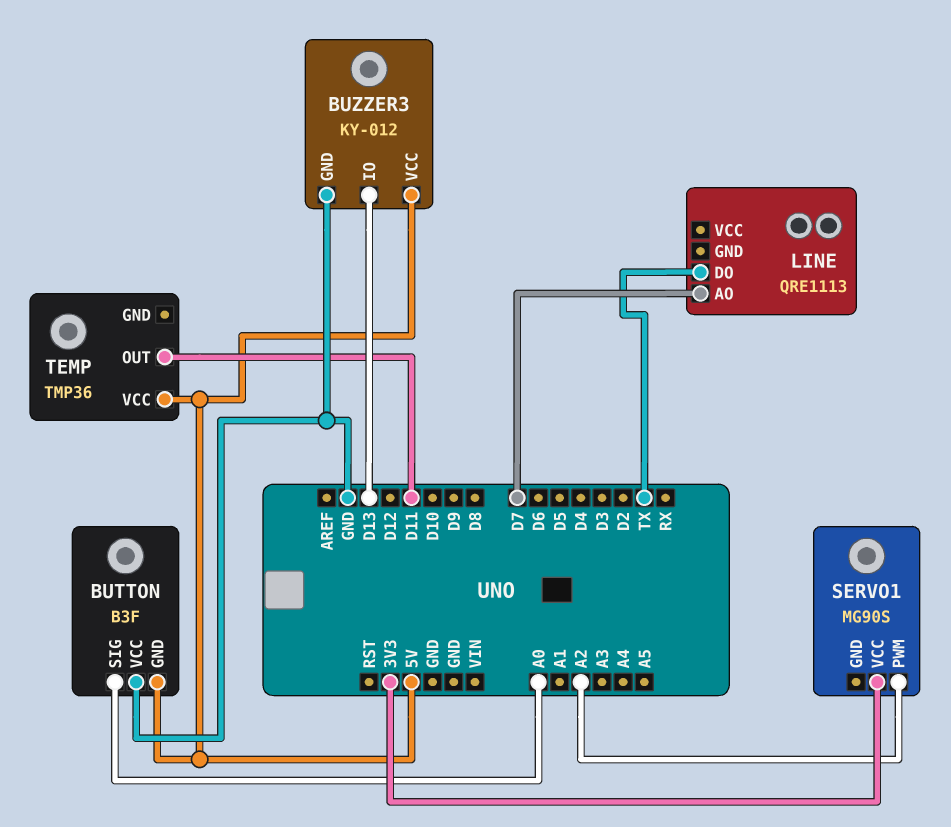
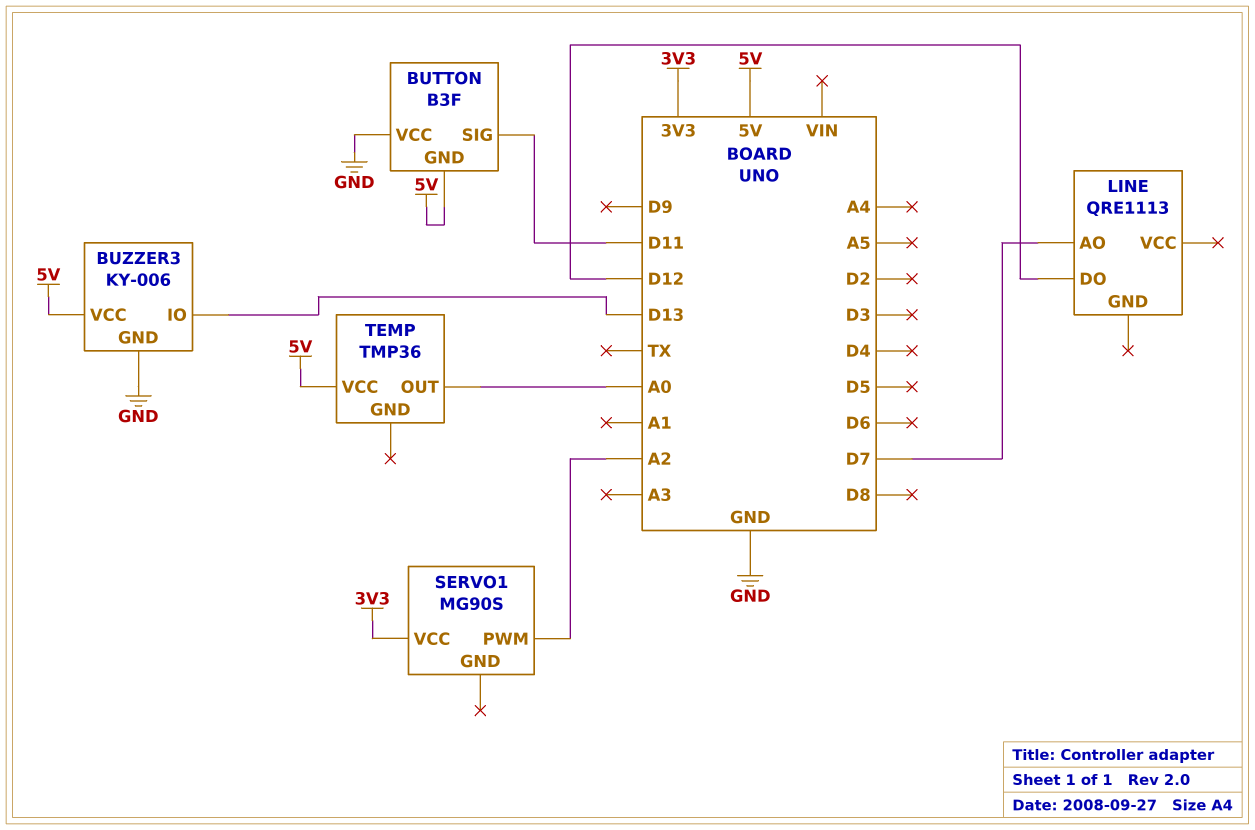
BUTTON pin SIG: A0 -> D11
BUZZER3: KY-012 -> KY-006
LINE pin DO: TX -> D12
TEMP pin OUT: D11 -> A0

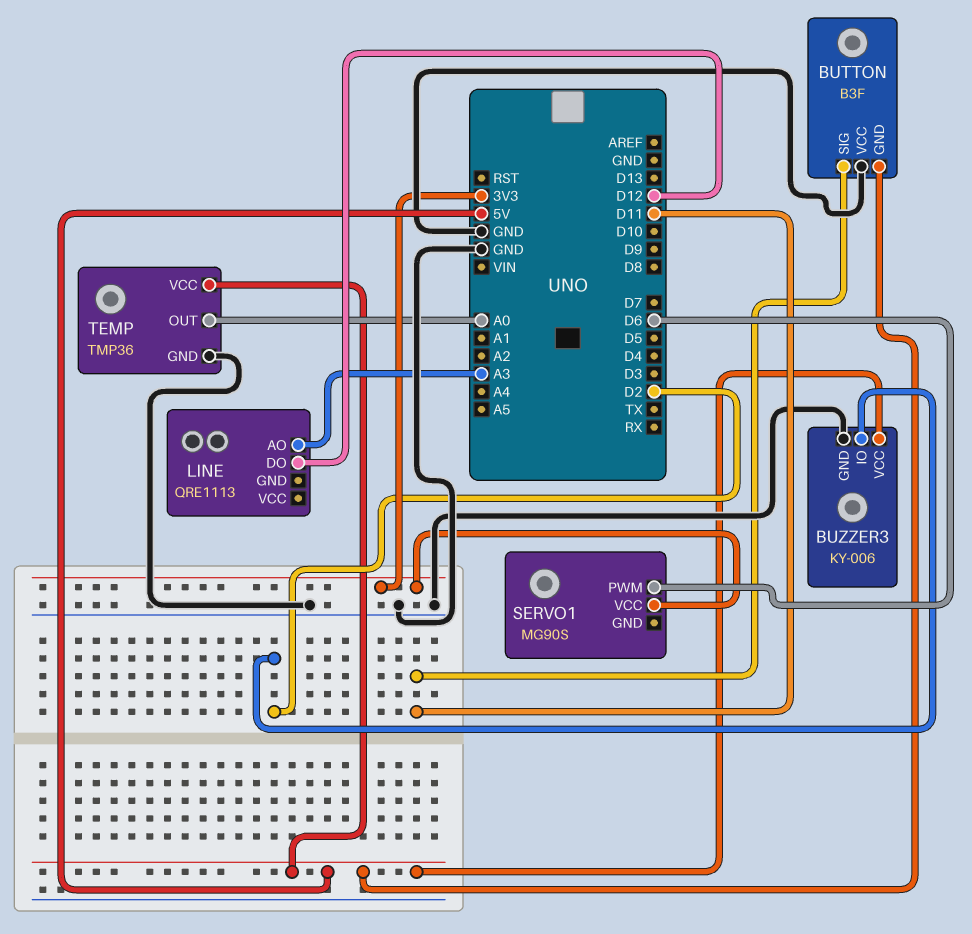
BUZZER3 pin IO: D13 -> D2
LINE pin AO: D7 -> A3
SERVO1 pin PWM: A2 -> D6
TEMP pin GND: none -> GND

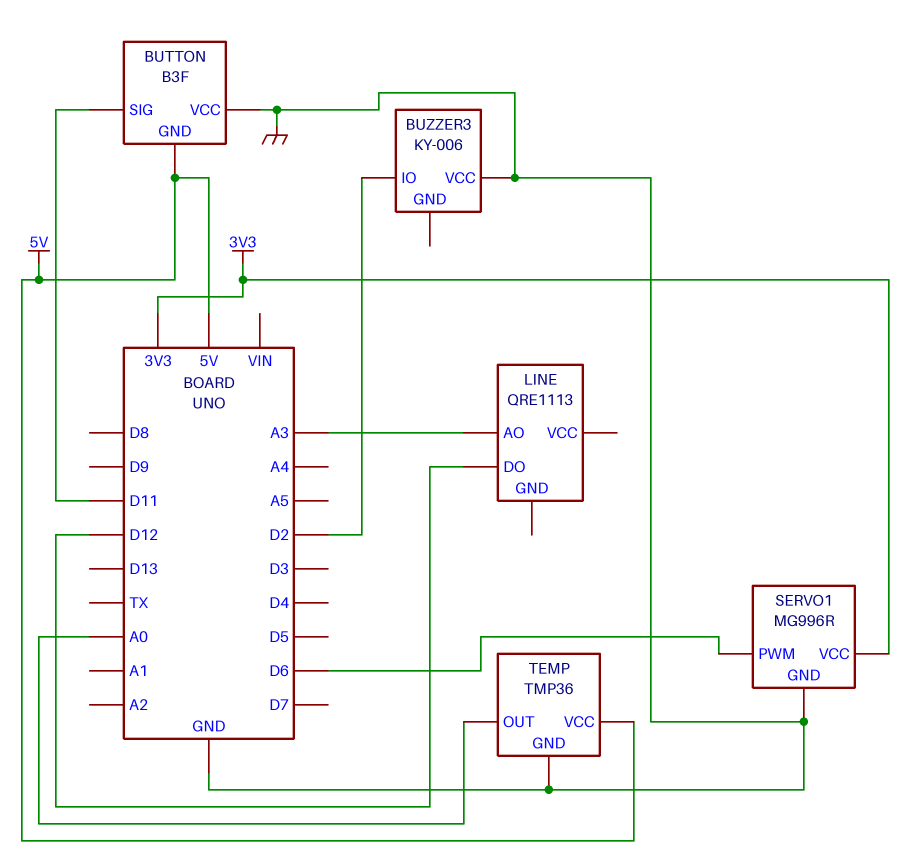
BUZZER3 pin GND: GND -> none
BUZZER3 pin VCC: 5V -> GND
SERVO1: MG90S -> MG996R
SERVO1 pin GND: none -> GND

